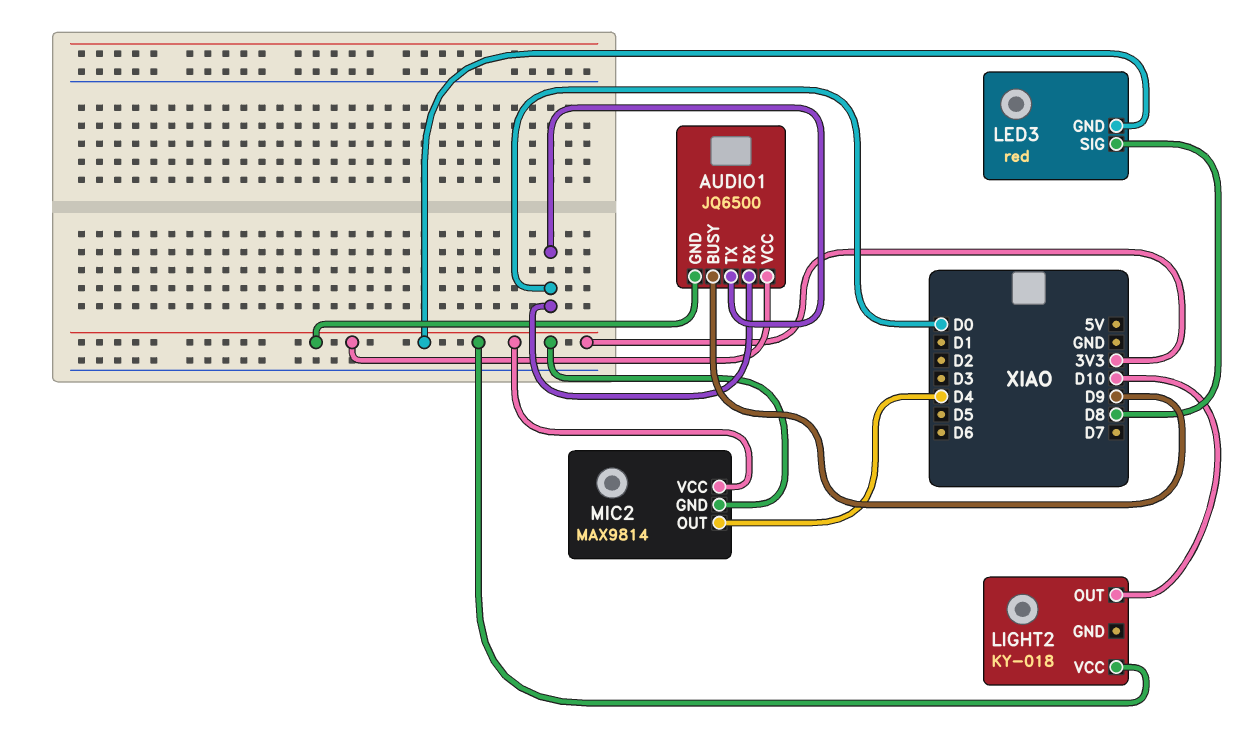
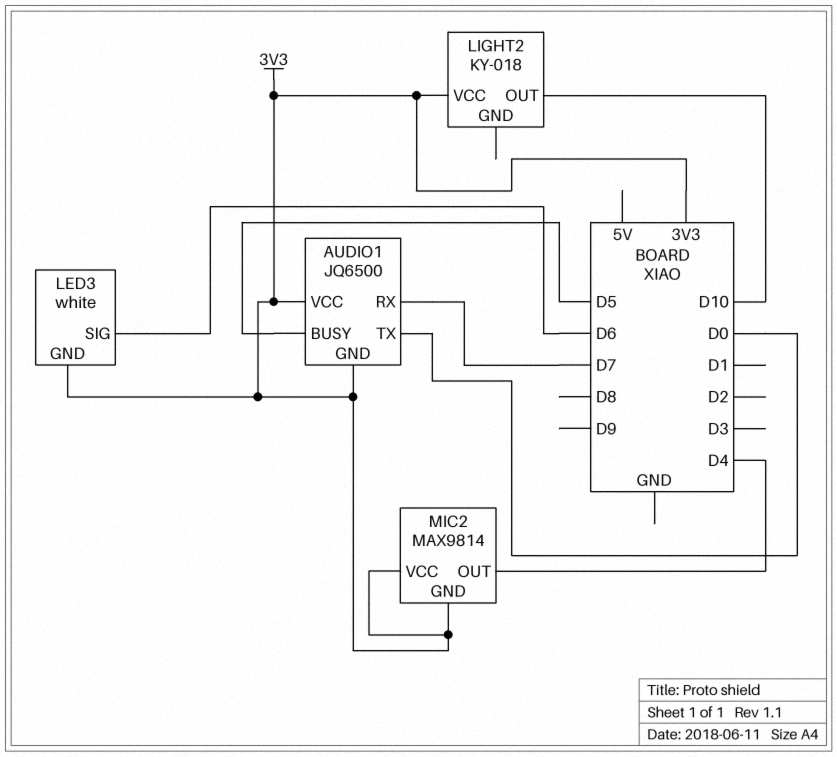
AUDIO1 pin BUSY: D9 -> D5
AUDIO1 pin RX: D0 -> D7
LED3: red -> white
LED3 pin SIG: D8 -> D6

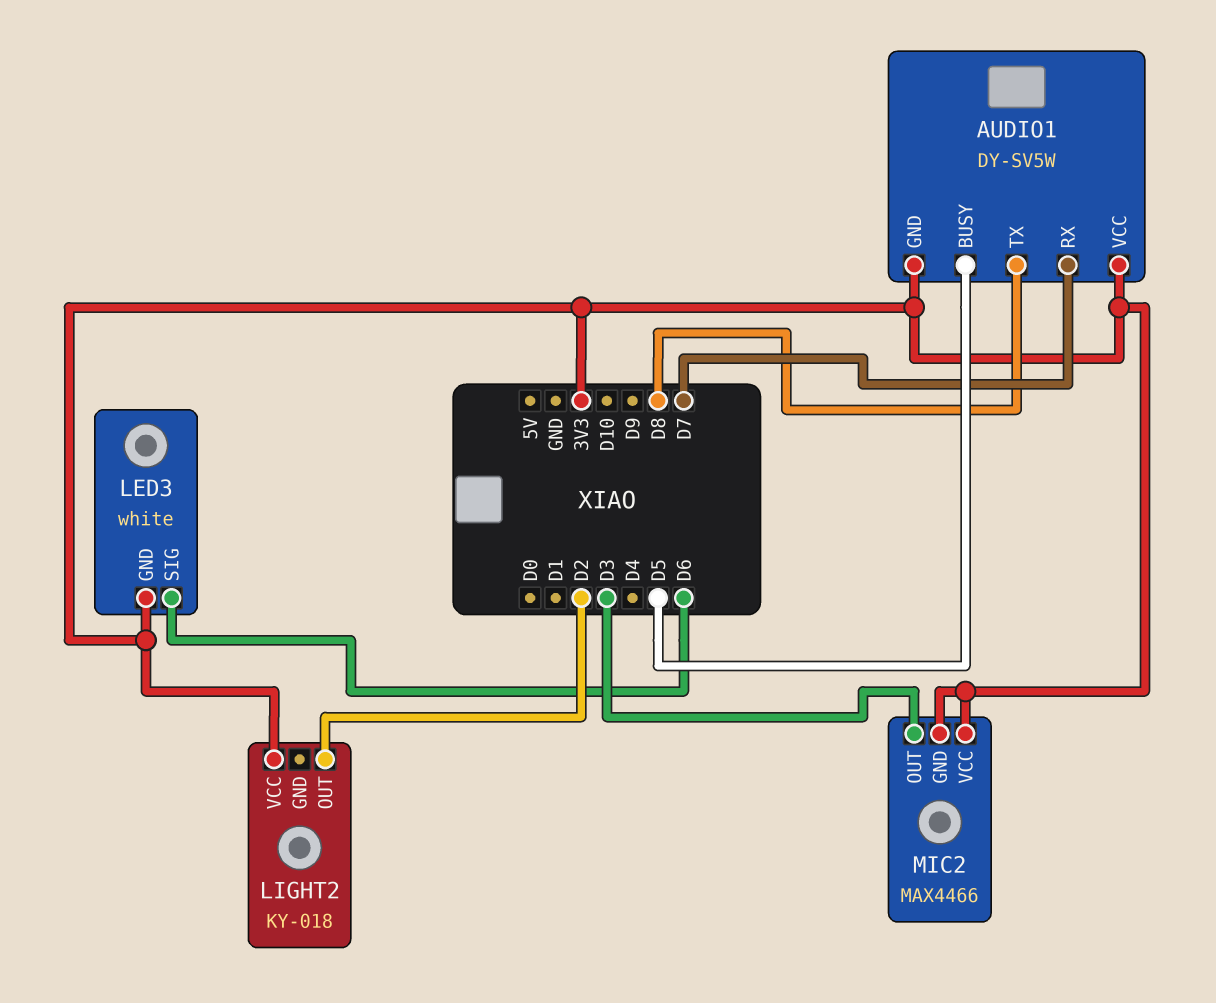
AUDIO1: JQ6500 -> DY-SV5W
AUDIO1 pin TX: D0 -> D8
LIGHT2 pin OUT: D10 -> D2
MIC2: MAX9814 -> MAX4466
MIC2 pin OUT: D4 -> D3

